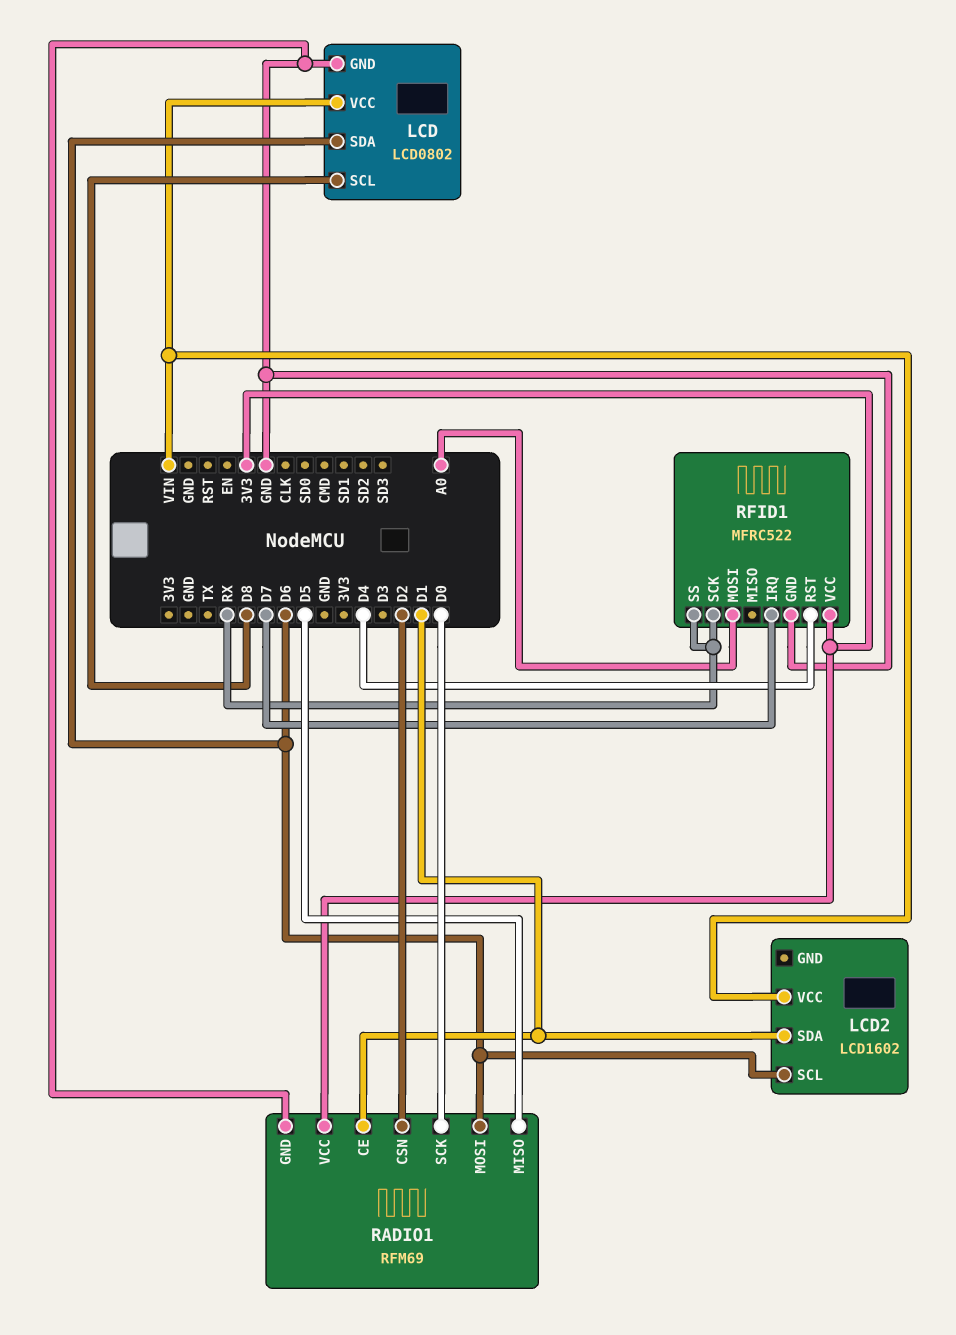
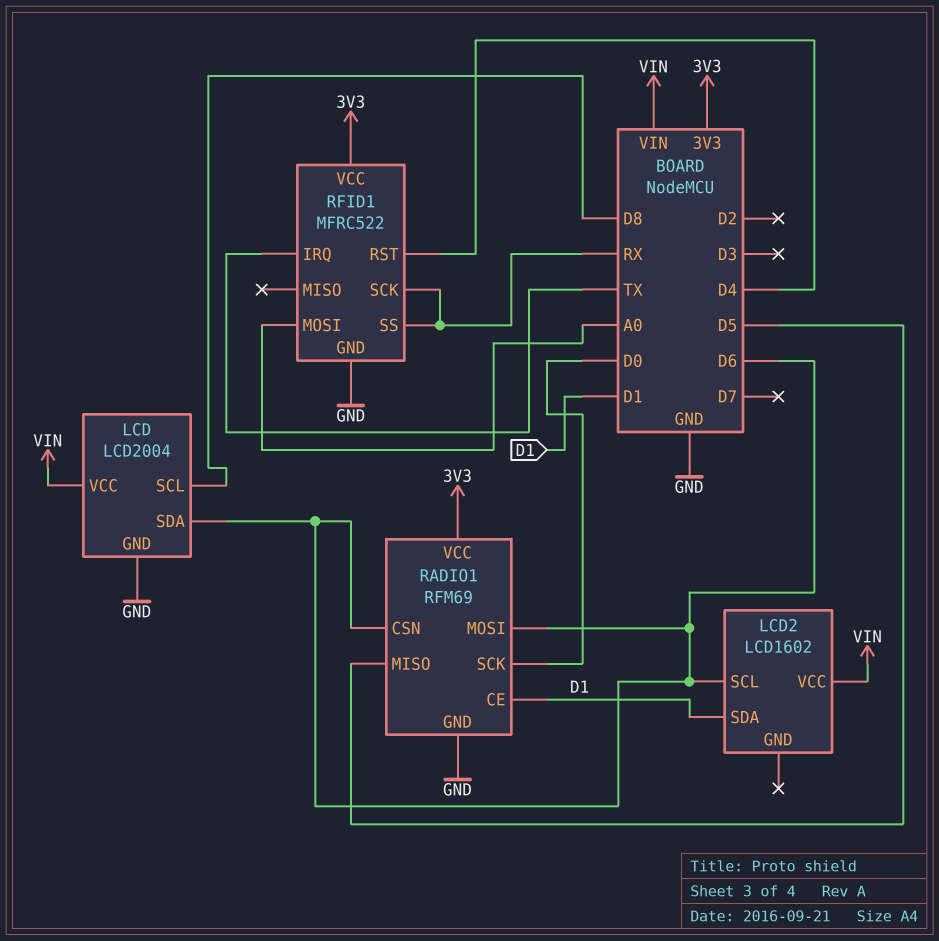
LCD: LCD0802 -> LCD2004
RADIO1 pin CSN: D2 -> D6
RFID1 pin IRQ: D7 -> TX

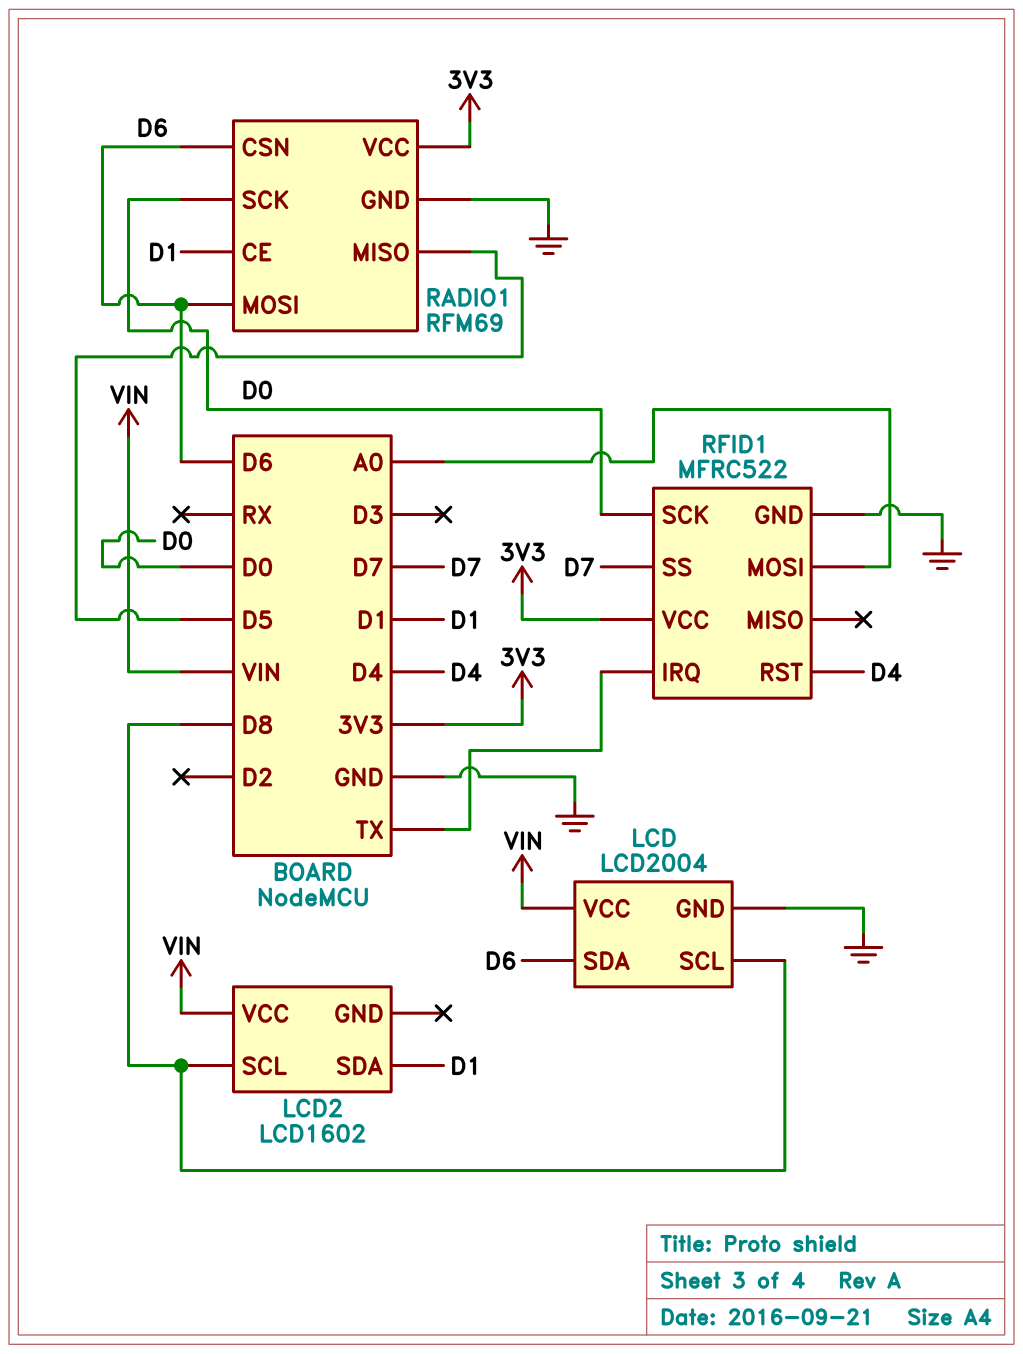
LCD2 pin SCL: D6 -> D8
RFID1 pin SCK: RX -> D0
RFID1 pin SS: RX -> D7

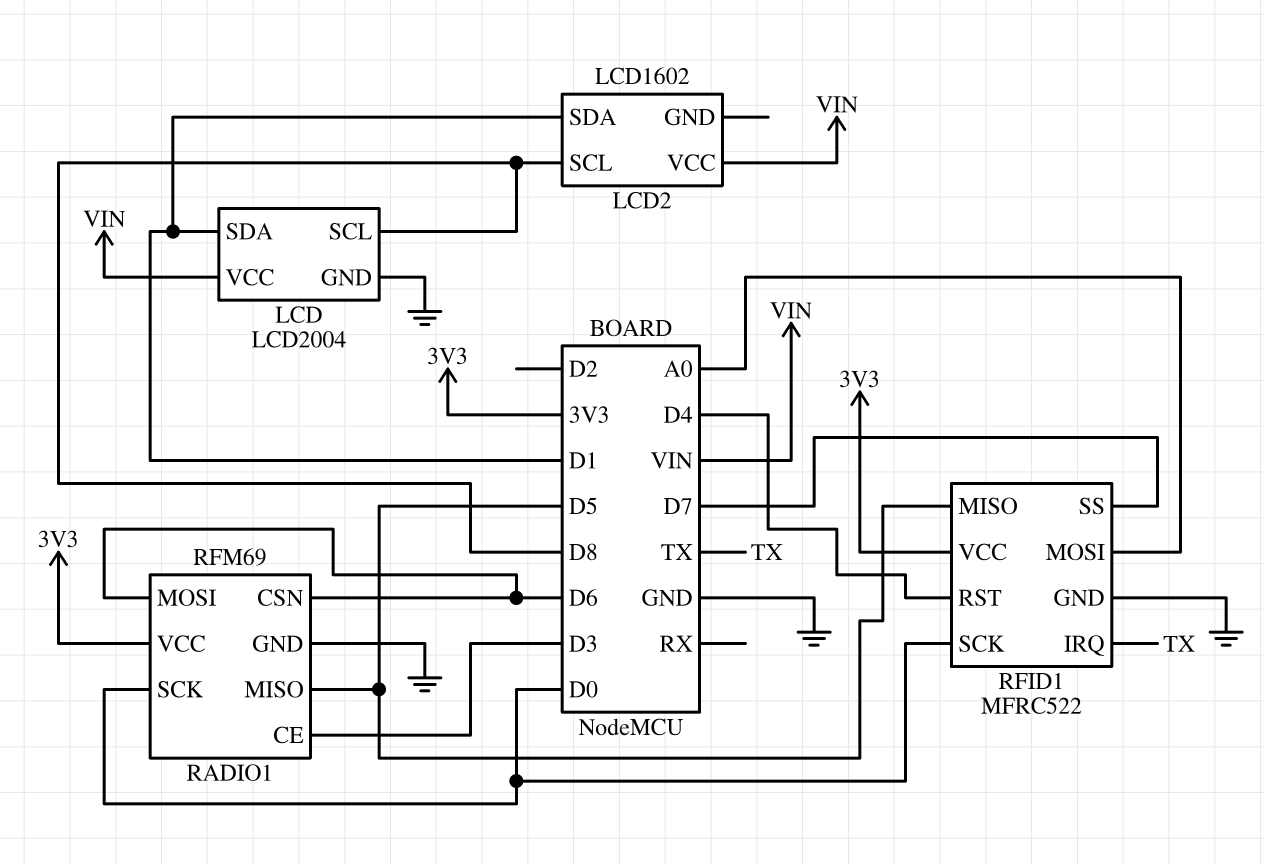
LCD pin SDA: D6 -> D1
RADIO1 pin CE: D1 -> D3
RFID1 pin MISO: none -> D5

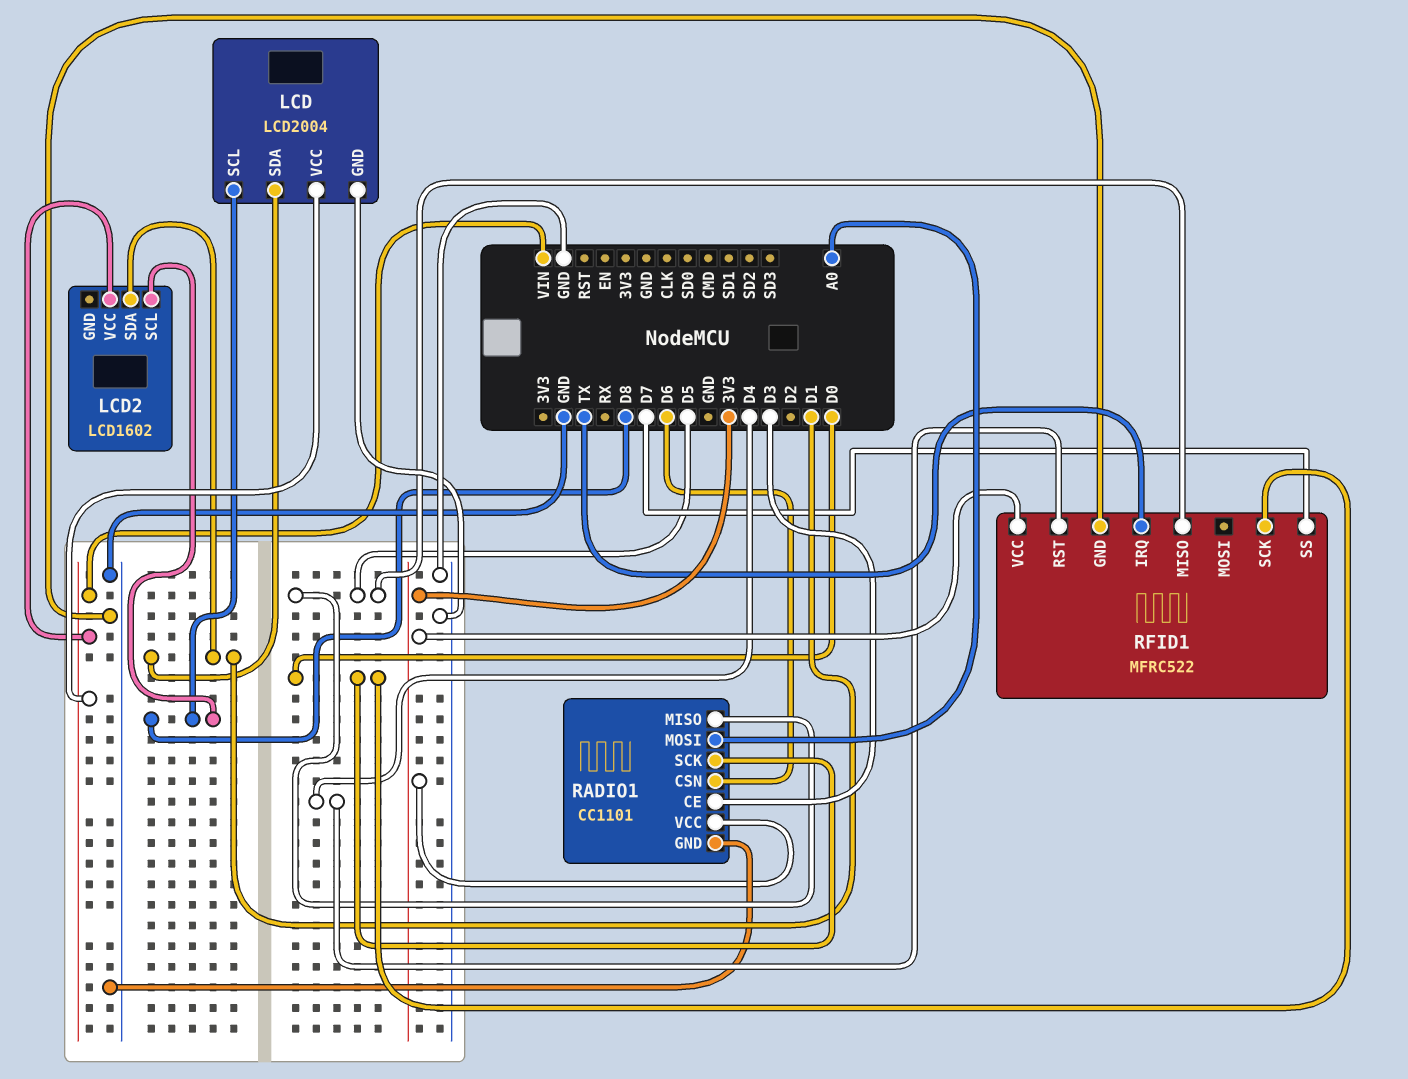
RADIO1: RFM69 -> CC1101
RADIO1 pin MOSI: D6 -> A0
RFID1 pin MOSI: A0 -> none

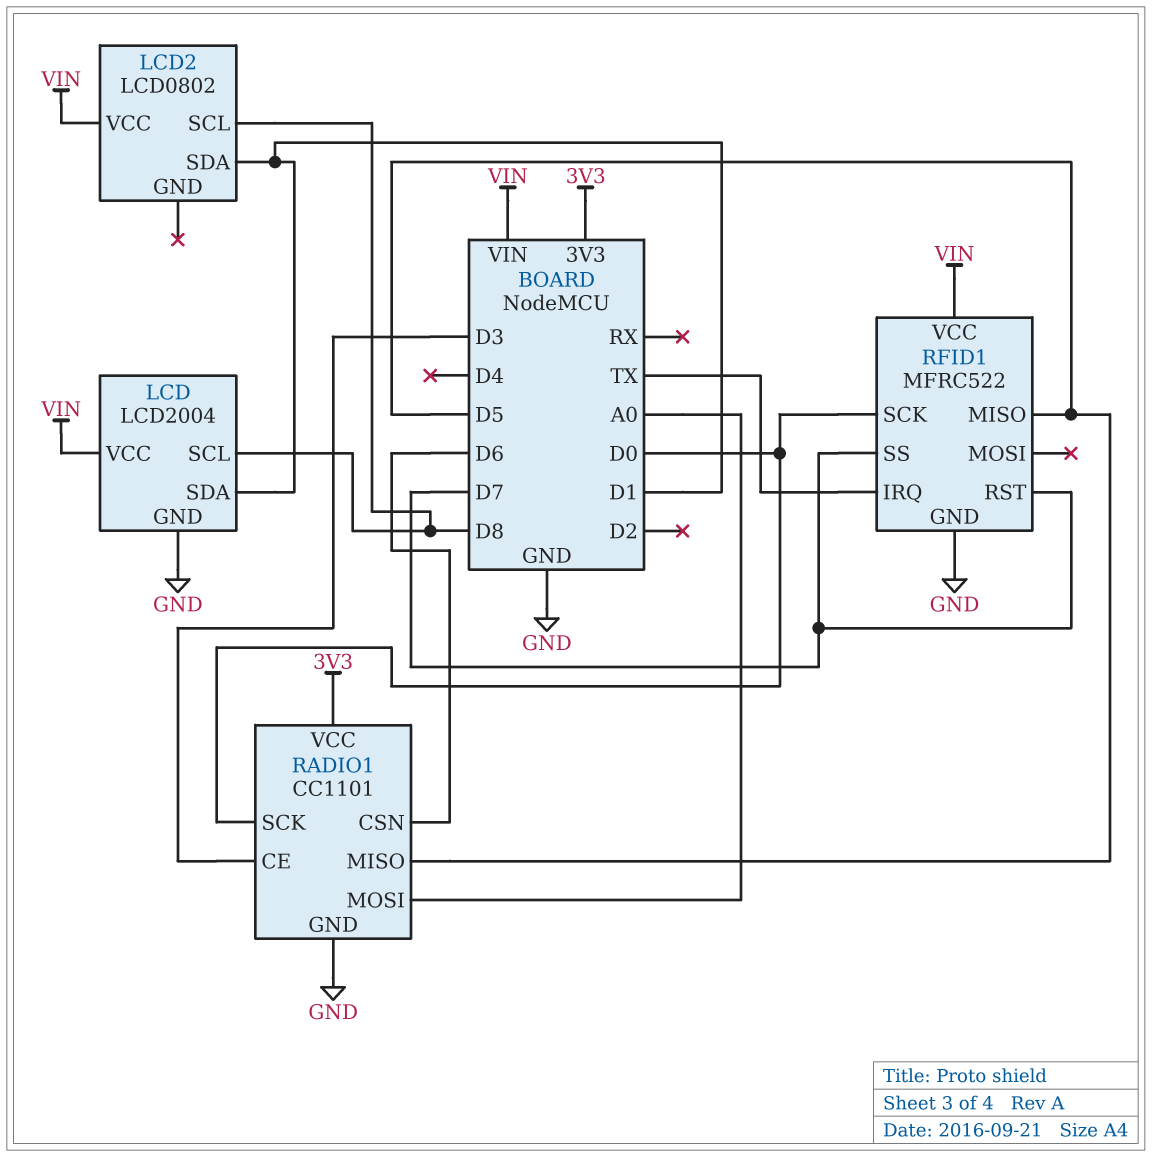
LCD2: LCD1602 -> LCD0802
RFID1 pin RST: D4 -> D7
RFID1 pin VCC: 3V3 -> VIN

